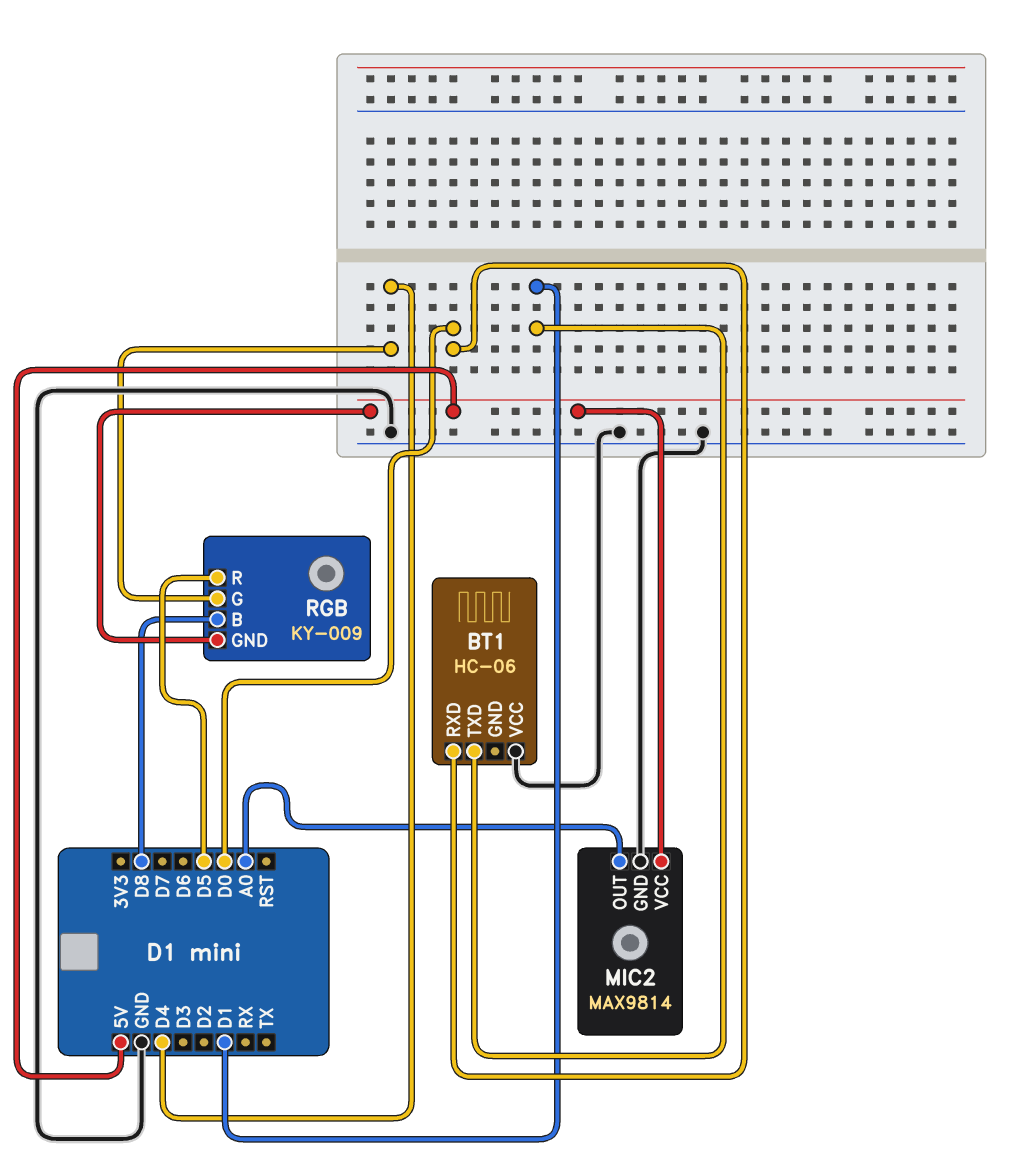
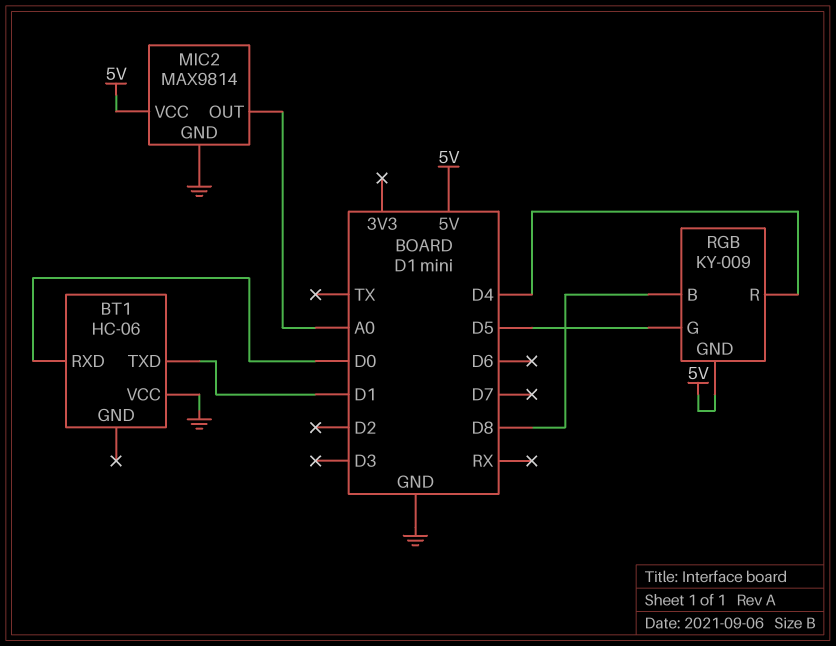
RGB pin G: D4 -> D5
RGB pin R: D5 -> D4

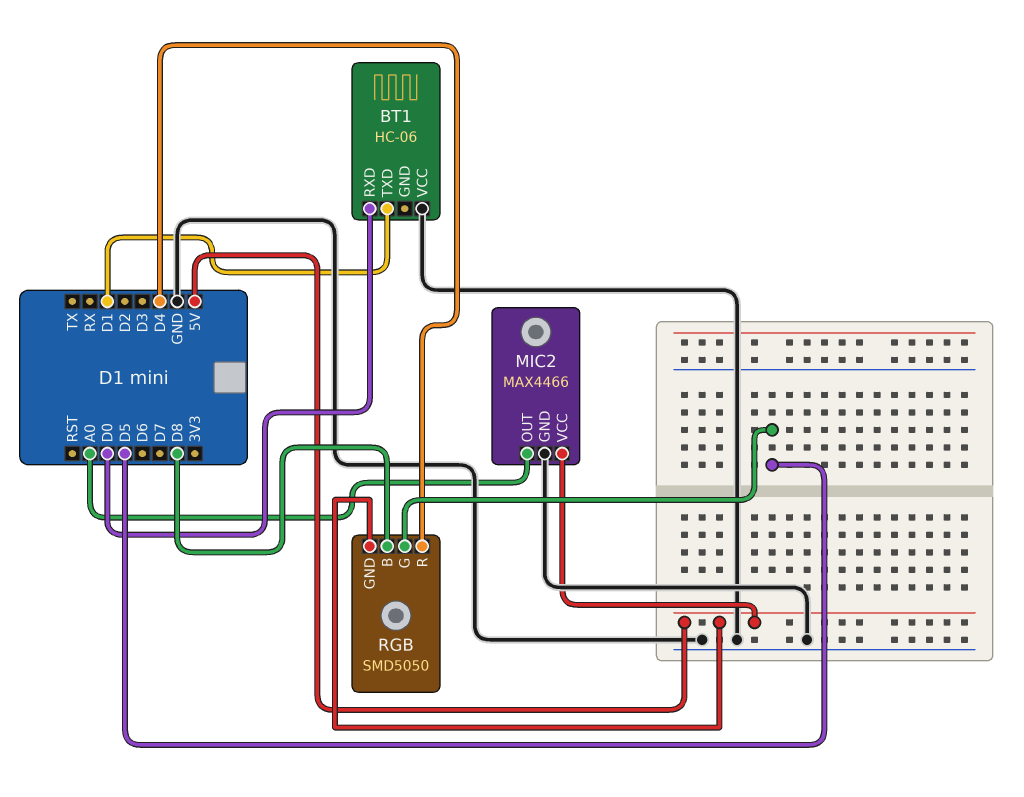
MIC2: MAX9814 -> MAX4466
RGB: KY-009 -> SMD5050

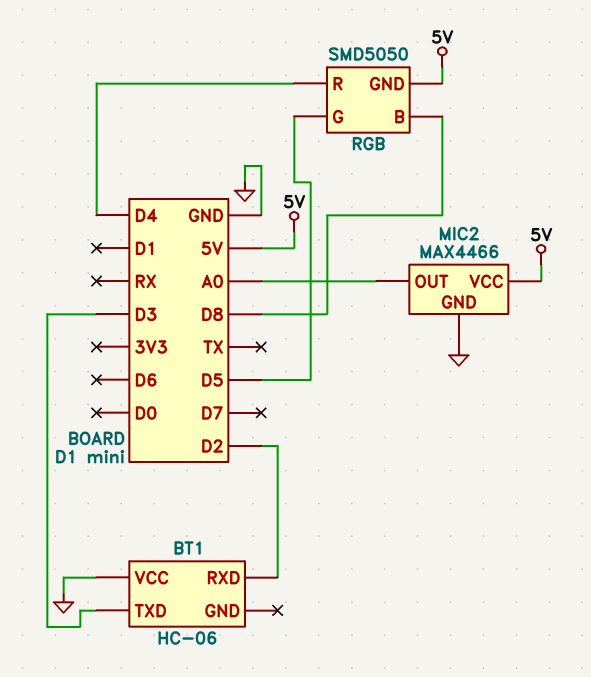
BT1 pin RXD: D0 -> D2
BT1 pin TXD: D1 -> D3

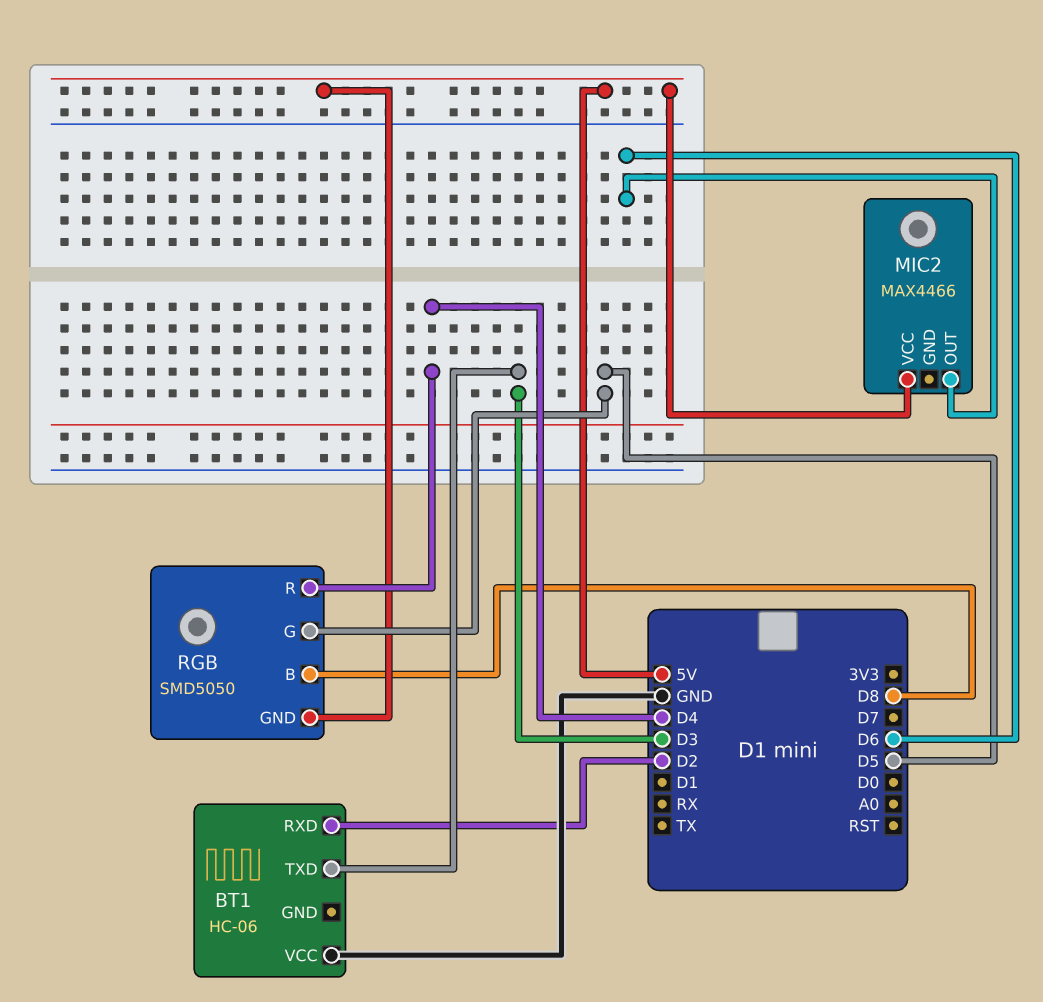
MIC2 pin GND: GND -> none
MIC2 pin OUT: A0 -> D6

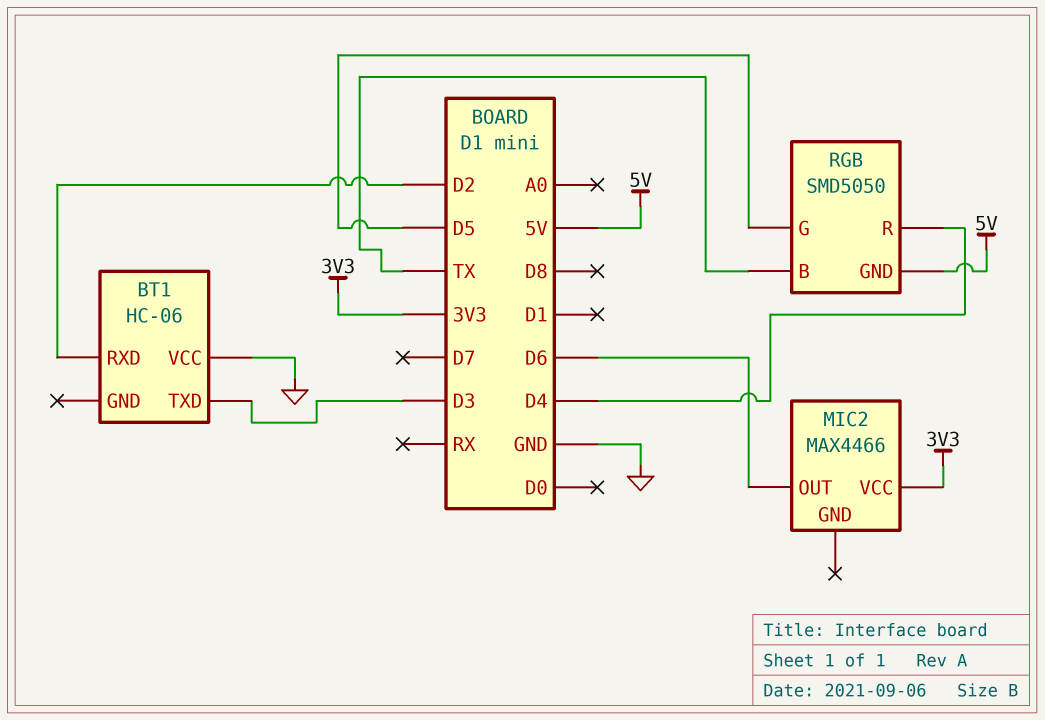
MIC2 pin VCC: 5V -> 3V3
RGB pin B: D8 -> TX

